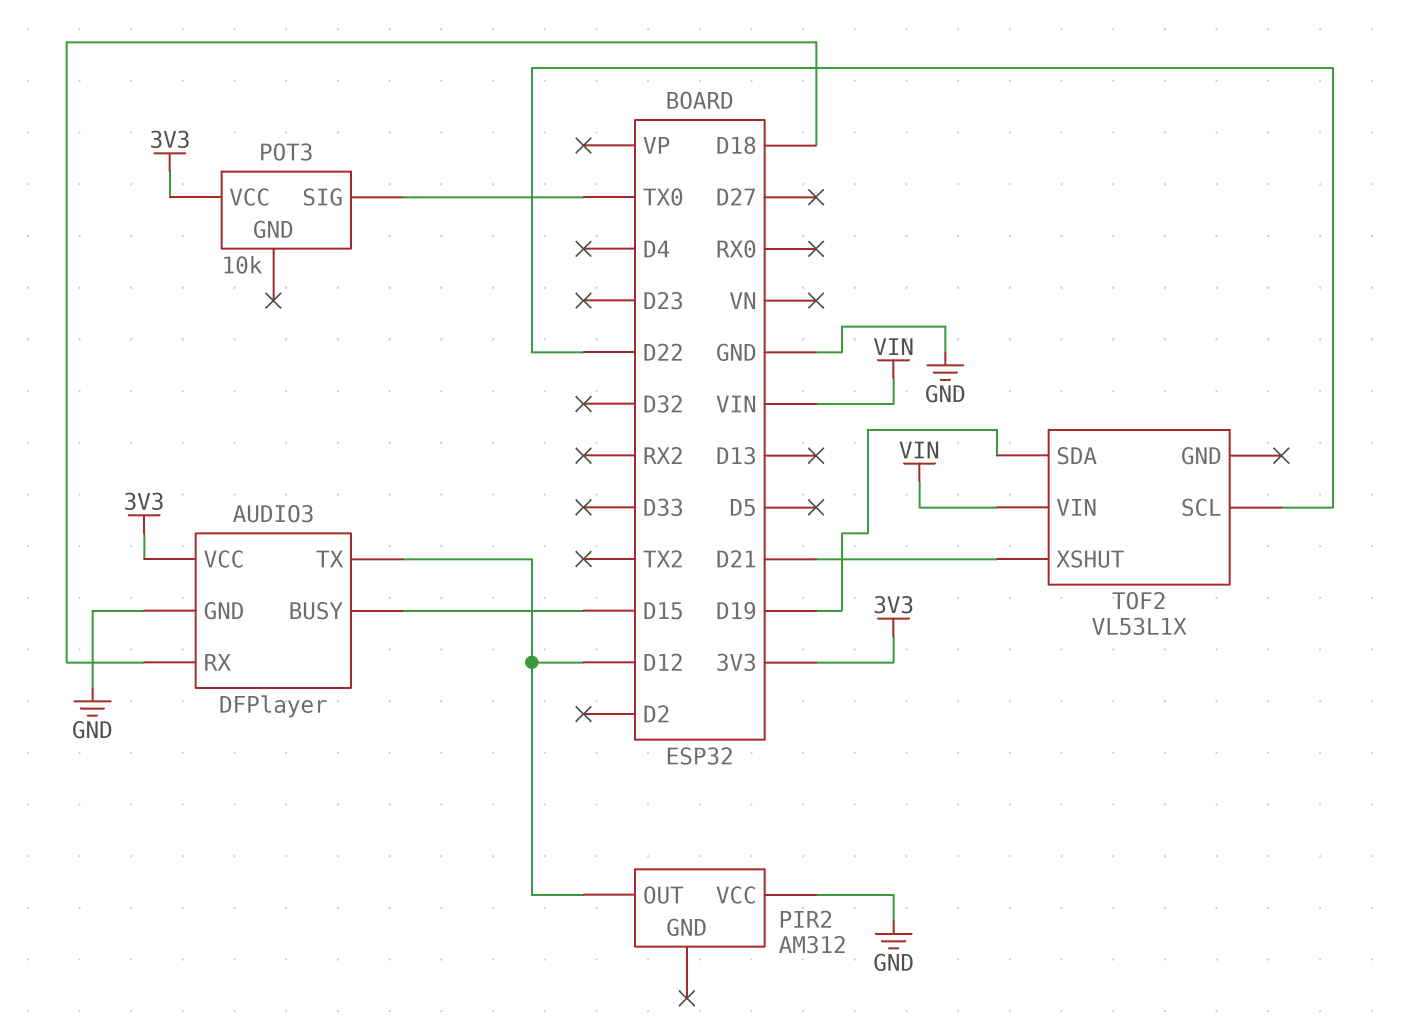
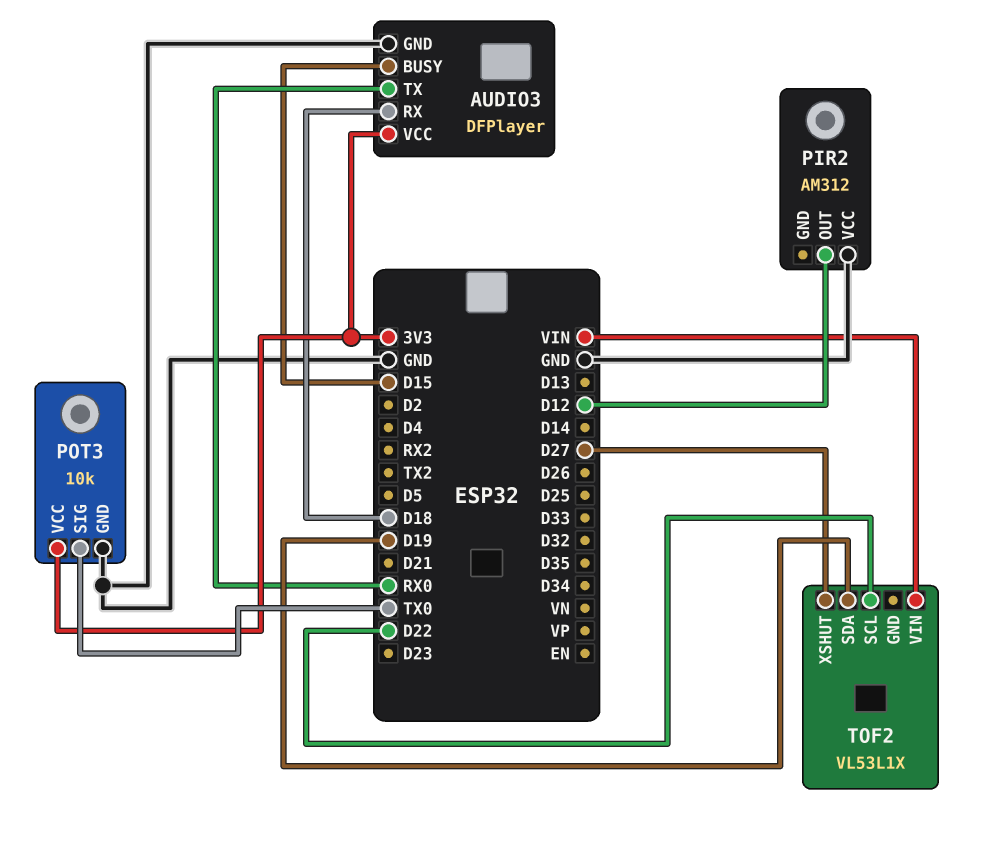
AUDIO3 pin TX: D12 -> RX0
POT3 pin GND: none -> GND
TOF2 pin XSHUT: D21 -> D27

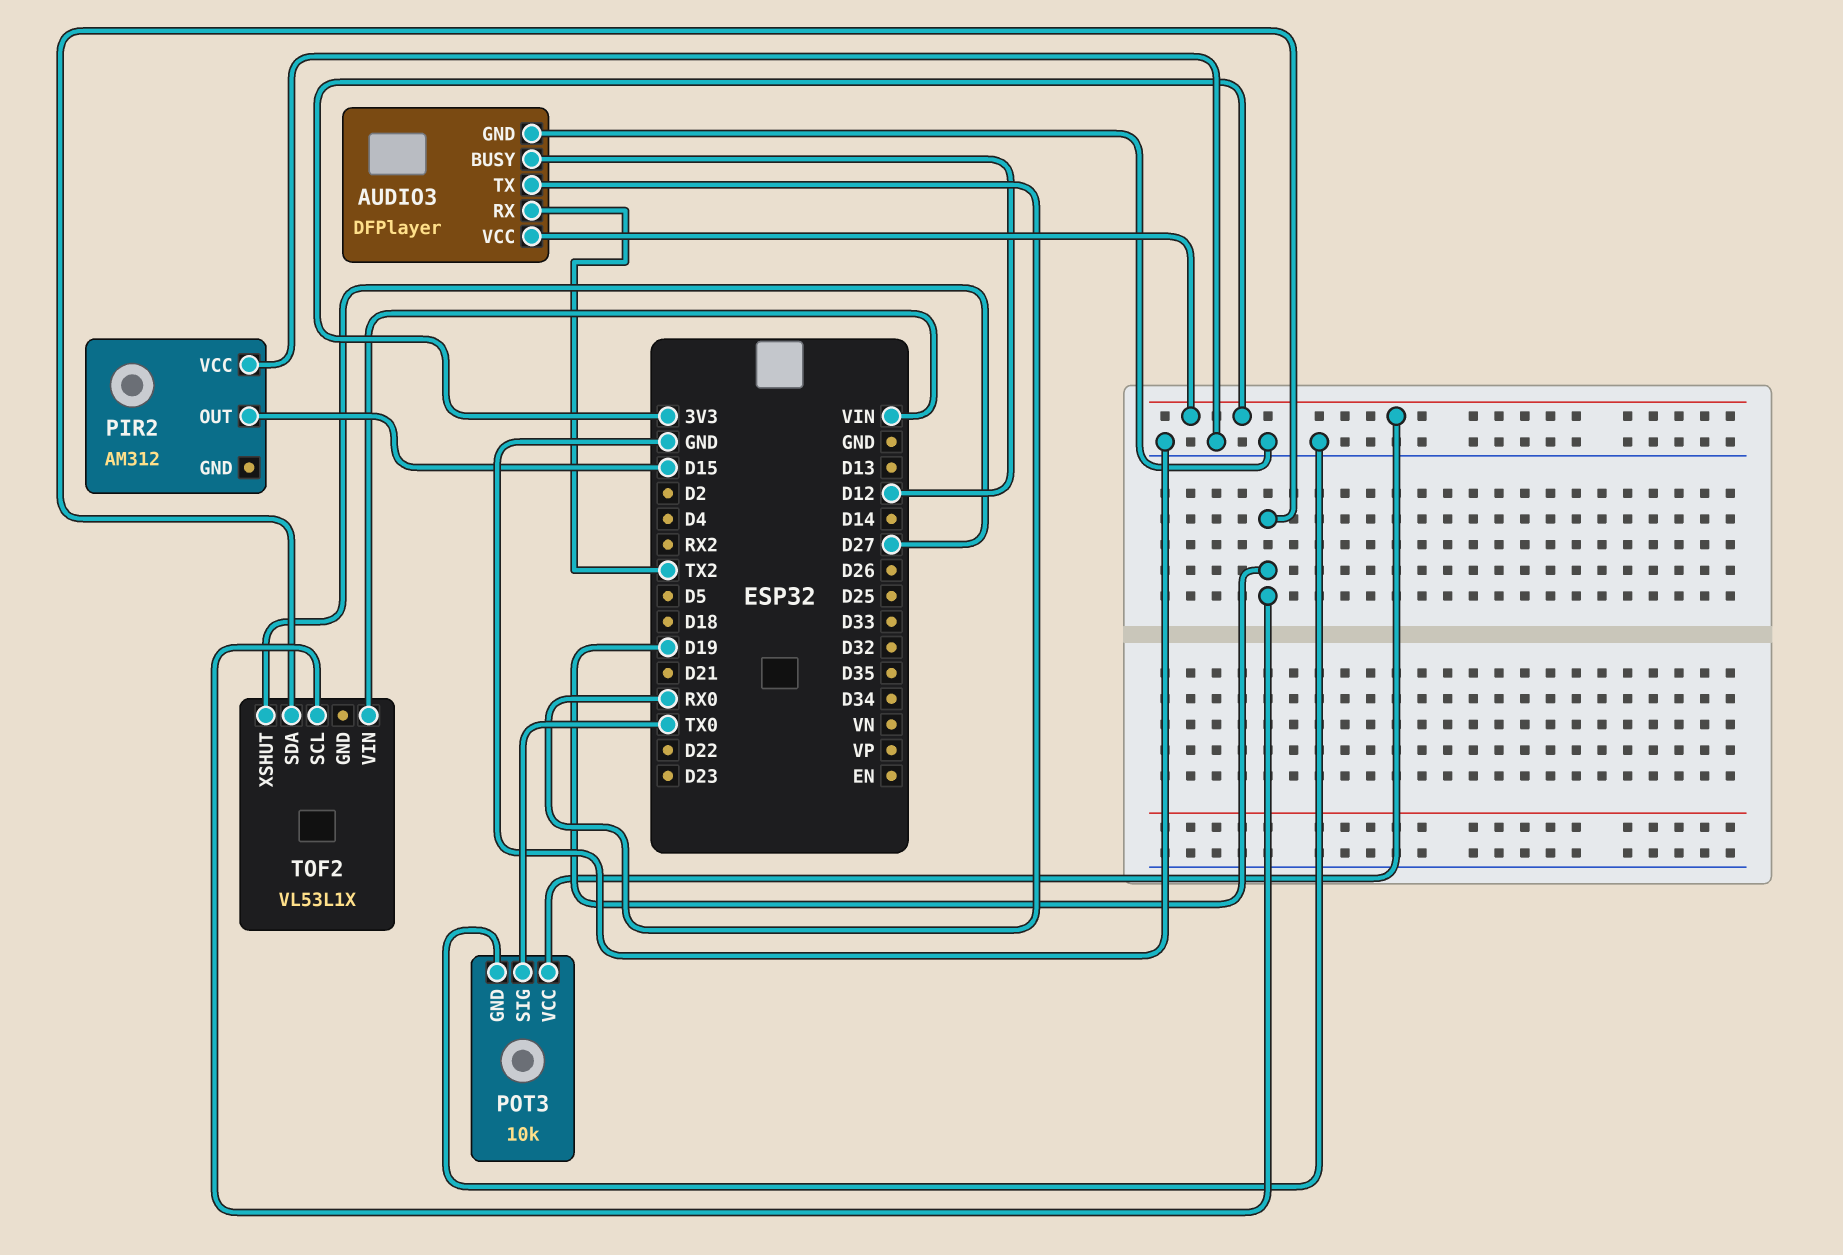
AUDIO3 pin BUSY: D15 -> D12
AUDIO3 pin RX: D18 -> TX2
PIR2 pin OUT: D12 -> D15
TOF2 pin SCL: D22 -> D19

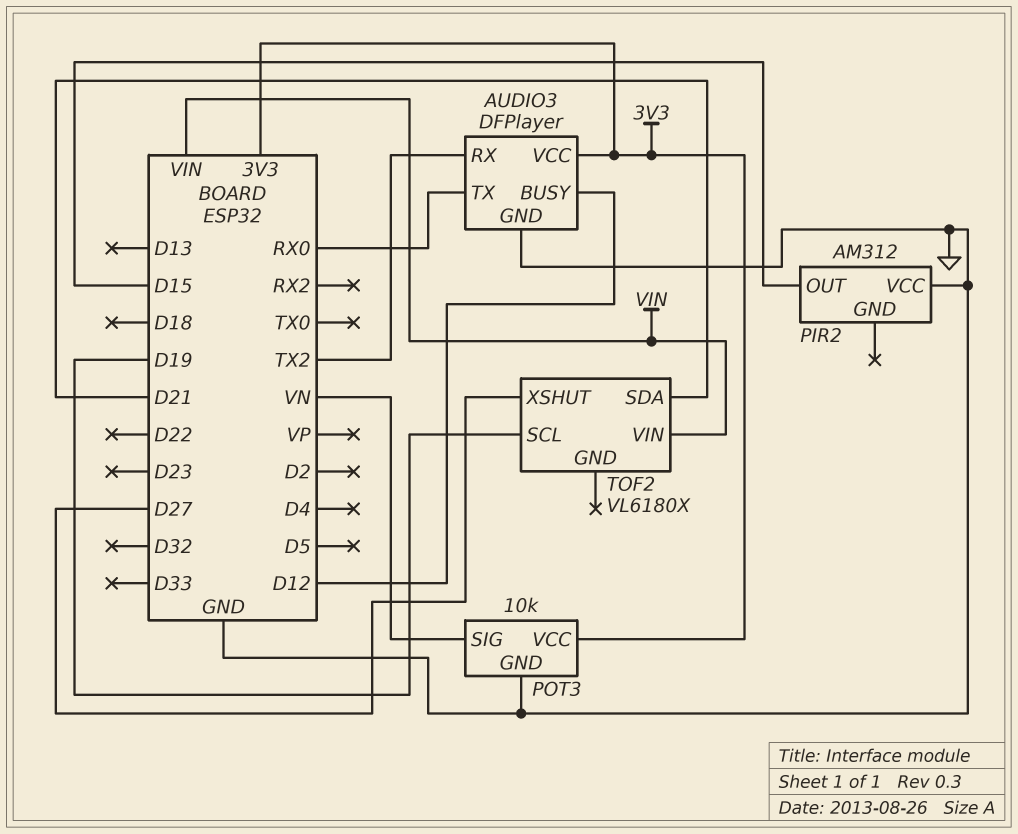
POT3 pin SIG: TX0 -> VN
TOF2: VL53L1X -> VL6180X
TOF2 pin SDA: D19 -> D21

